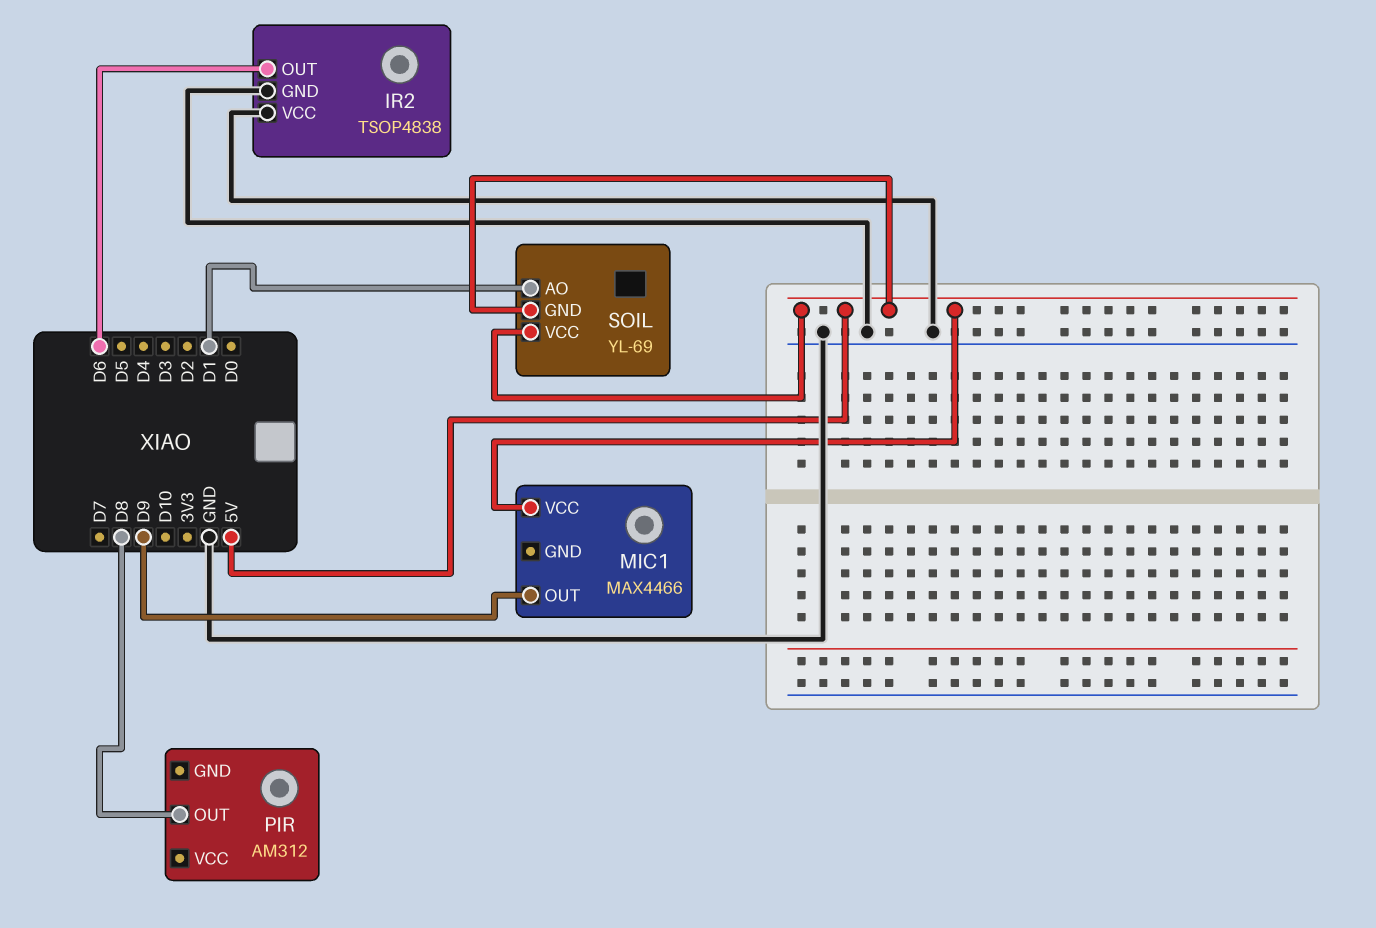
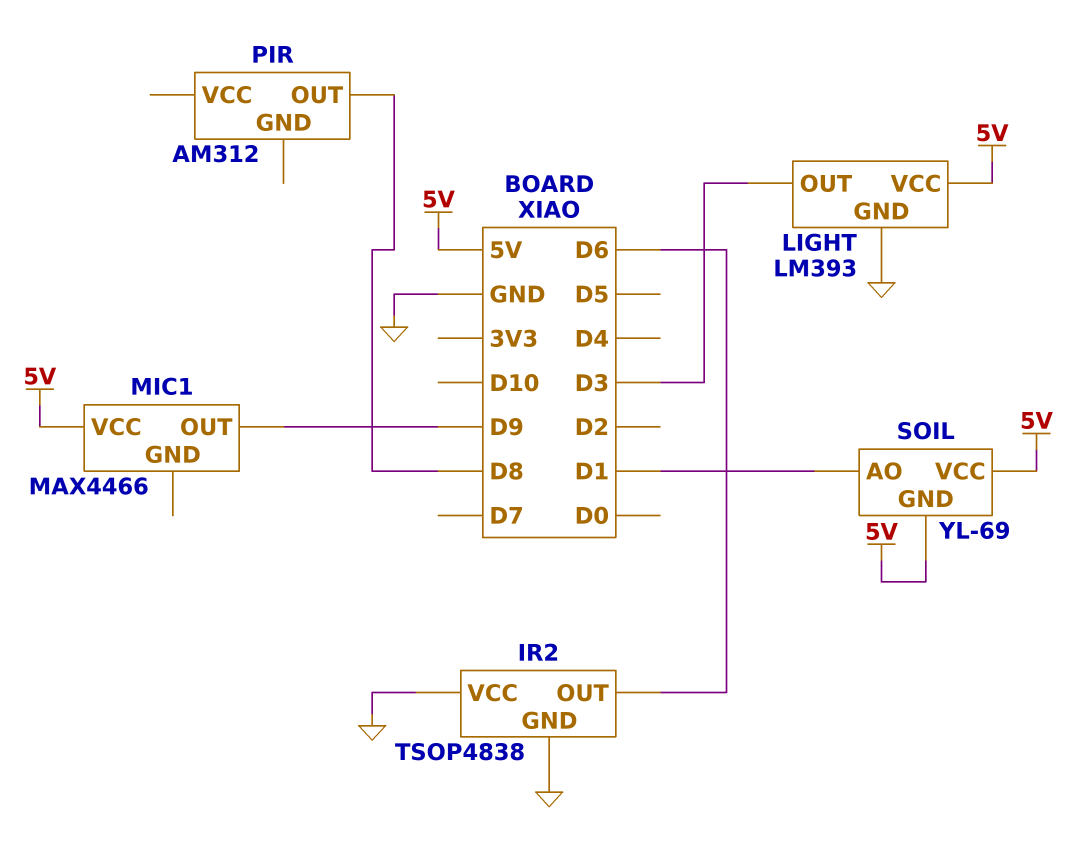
LIGHT: none -> LM393
LIGHT pin GND: none -> GND
LIGHT pin OUT: none -> D3
LIGHT pin VCC: none -> 5V

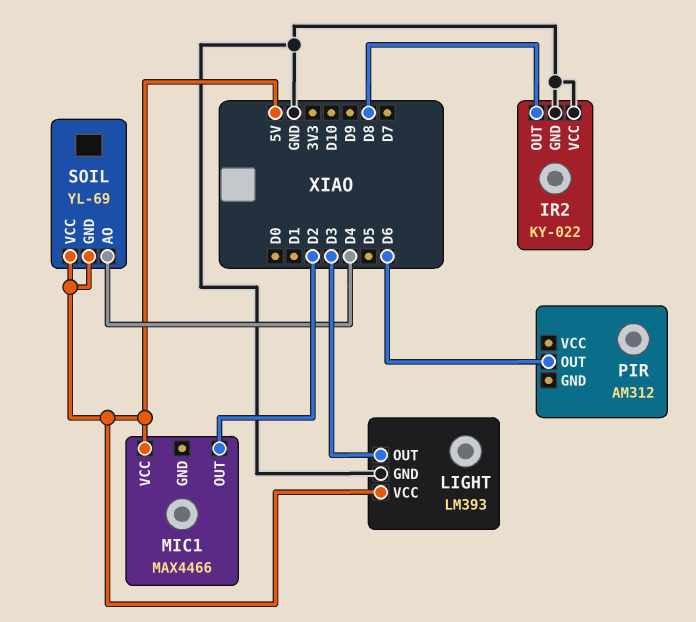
IR2: TSOP4838 -> KY-022
IR2 pin OUT: D6 -> D8
MIC1 pin OUT: D9 -> D2
PIR pin OUT: D8 -> D6
SOIL pin AO: D1 -> D4

